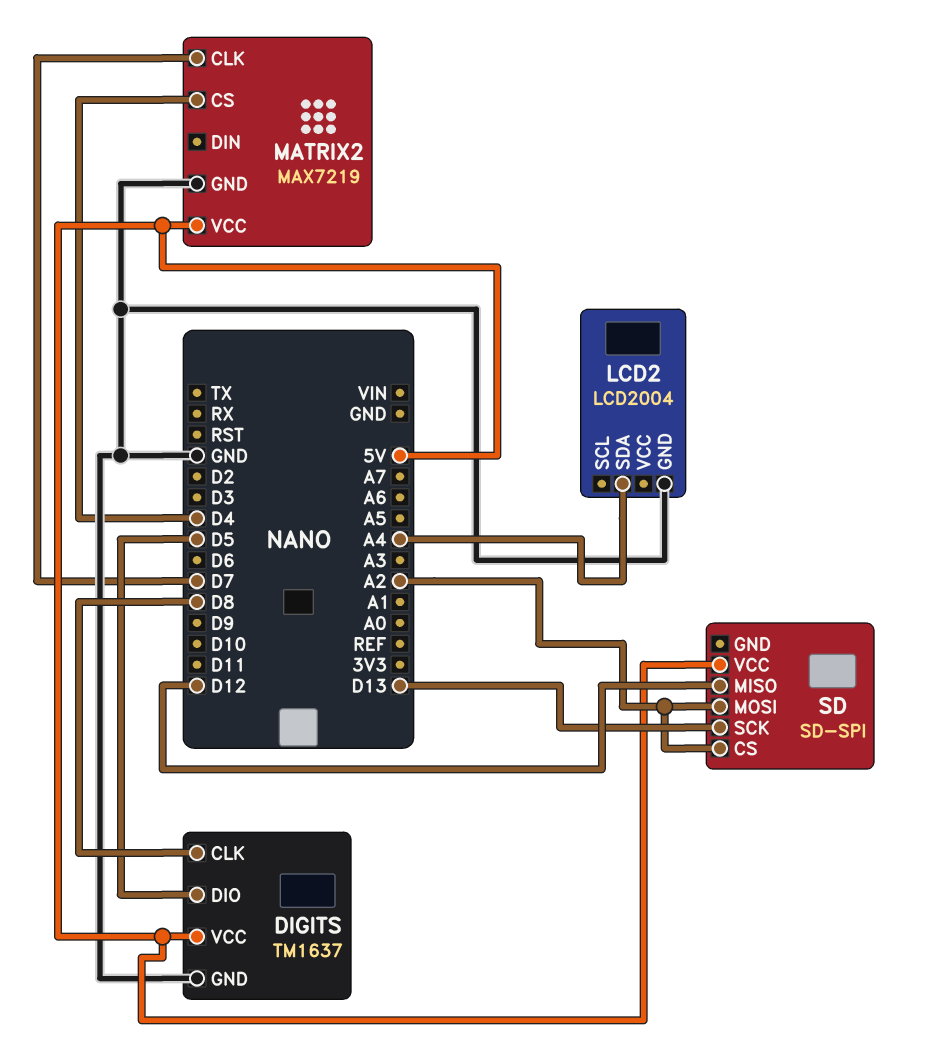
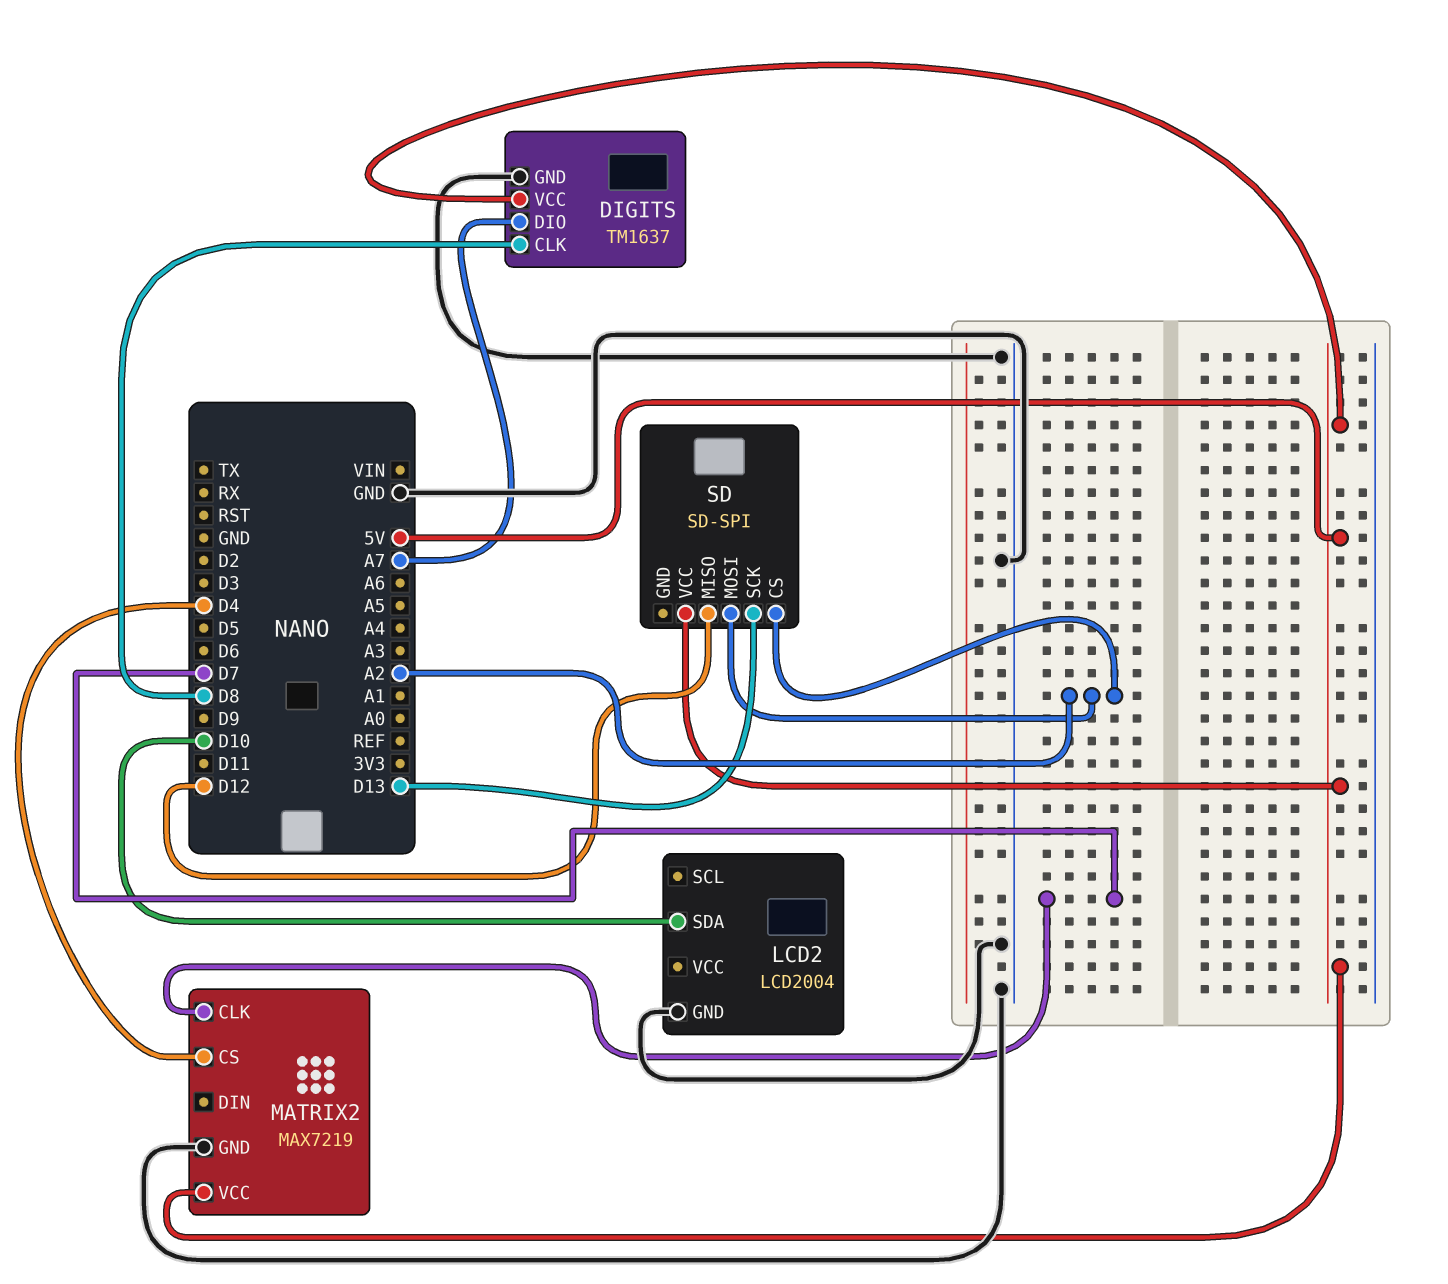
DIGITS pin DIO: D5 -> A7
LCD2 pin SDA: A4 -> D10

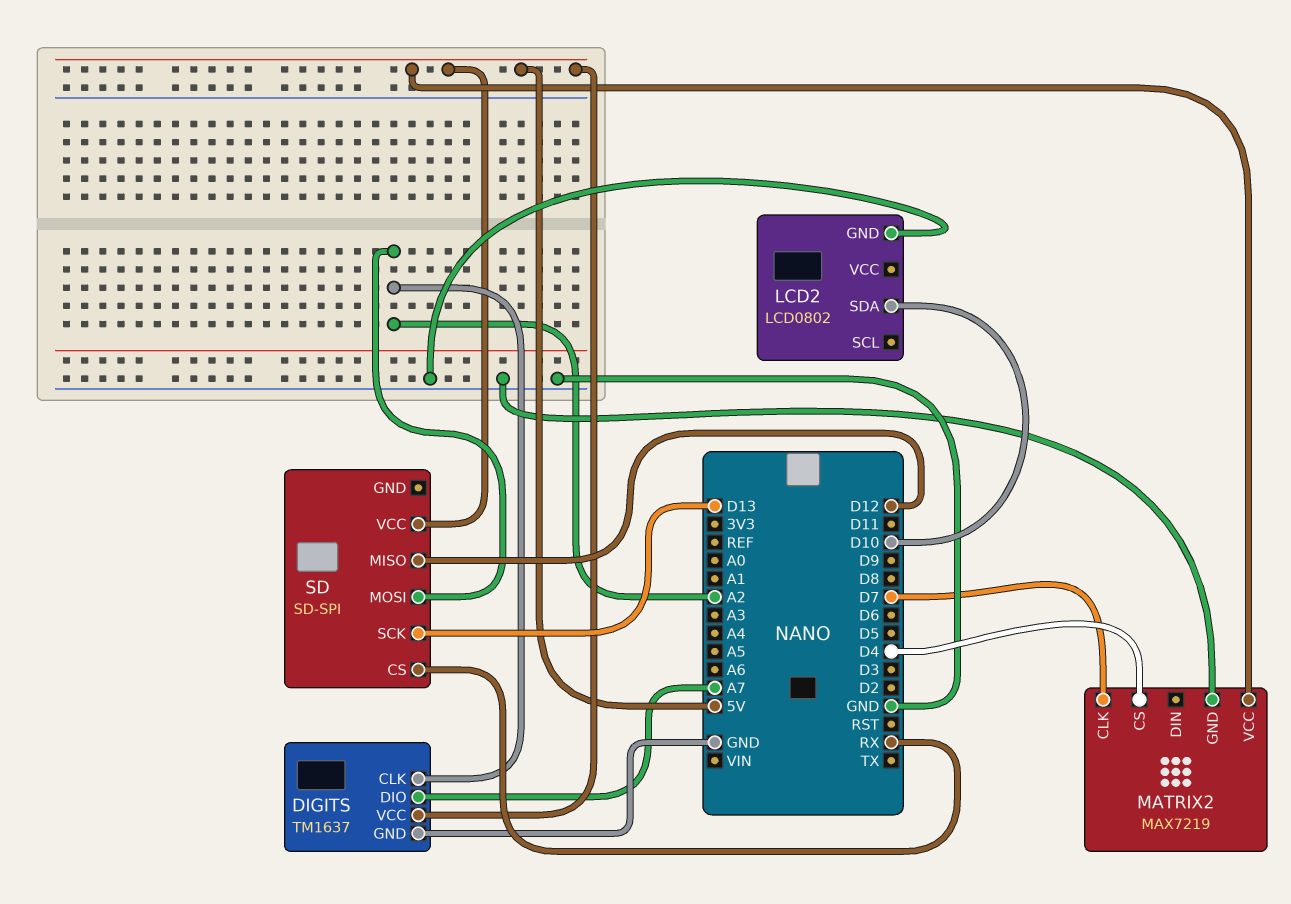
DIGITS pin CLK: D8 -> A2
LCD2: LCD2004 -> LCD0802
SD pin CS: A2 -> RX

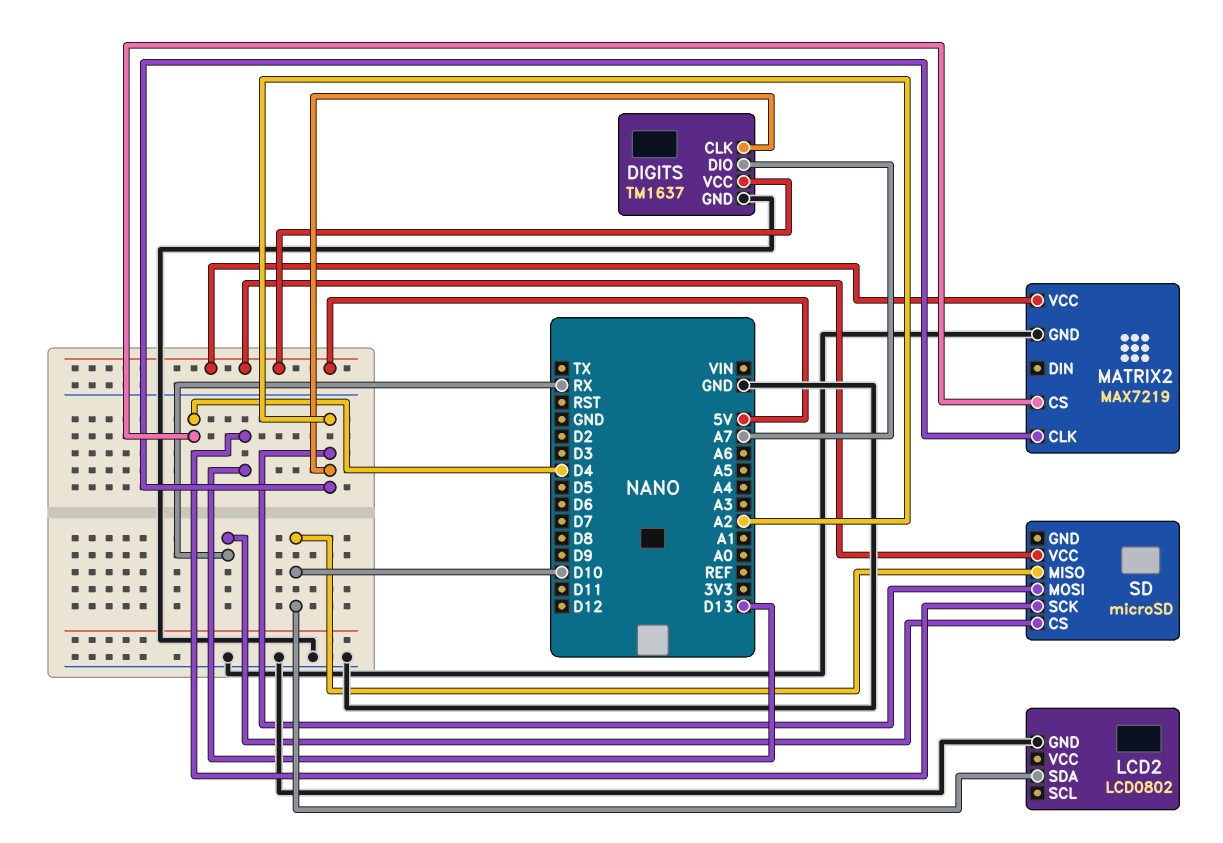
MATRIX2 pin CLK: D7 -> A2
SD: SD-SPI -> microSD
SD pin MISO: D12 -> D10

